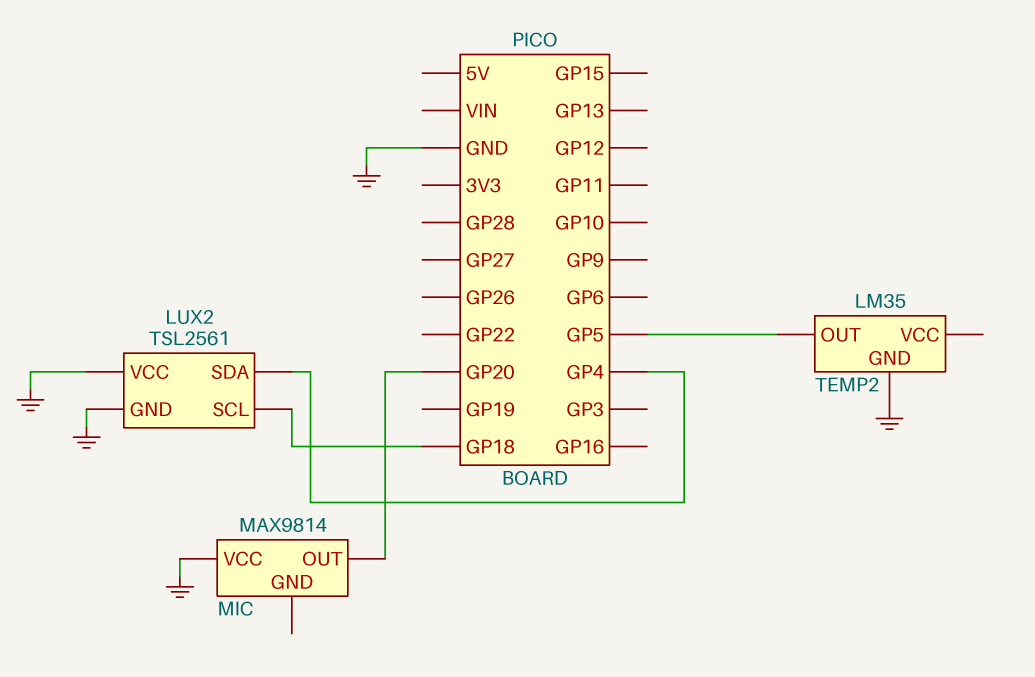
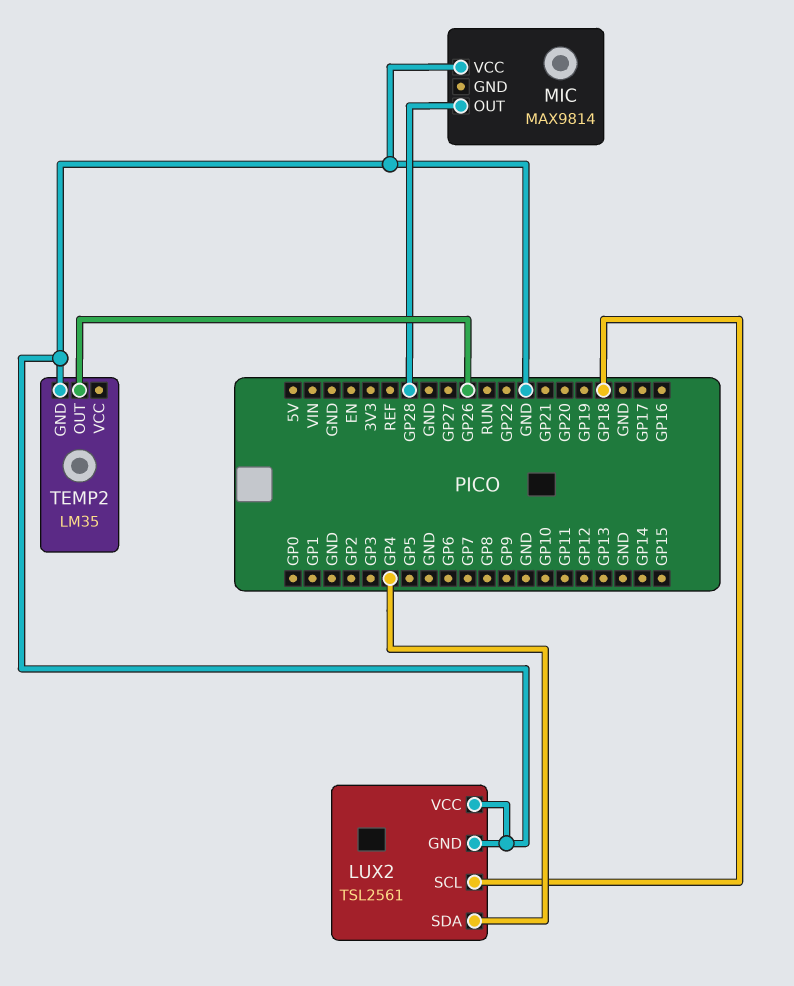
MIC pin OUT: GP20 -> GP28
TEMP2 pin OUT: GP5 -> GP26

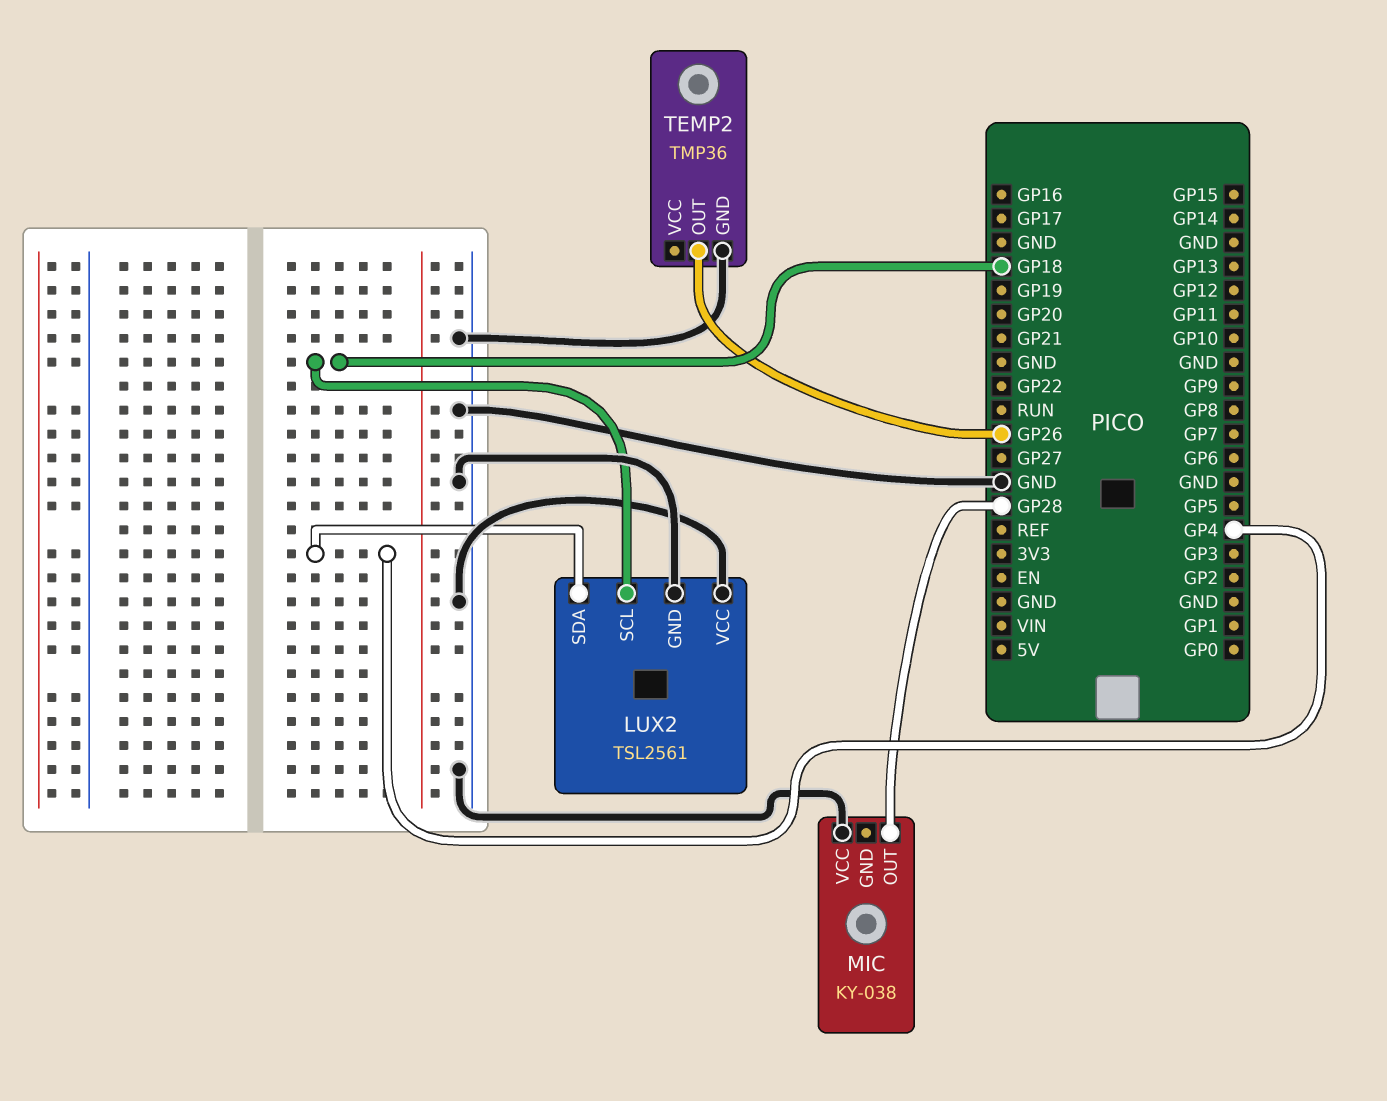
MIC: MAX9814 -> KY-038
TEMP2: LM35 -> TMP36

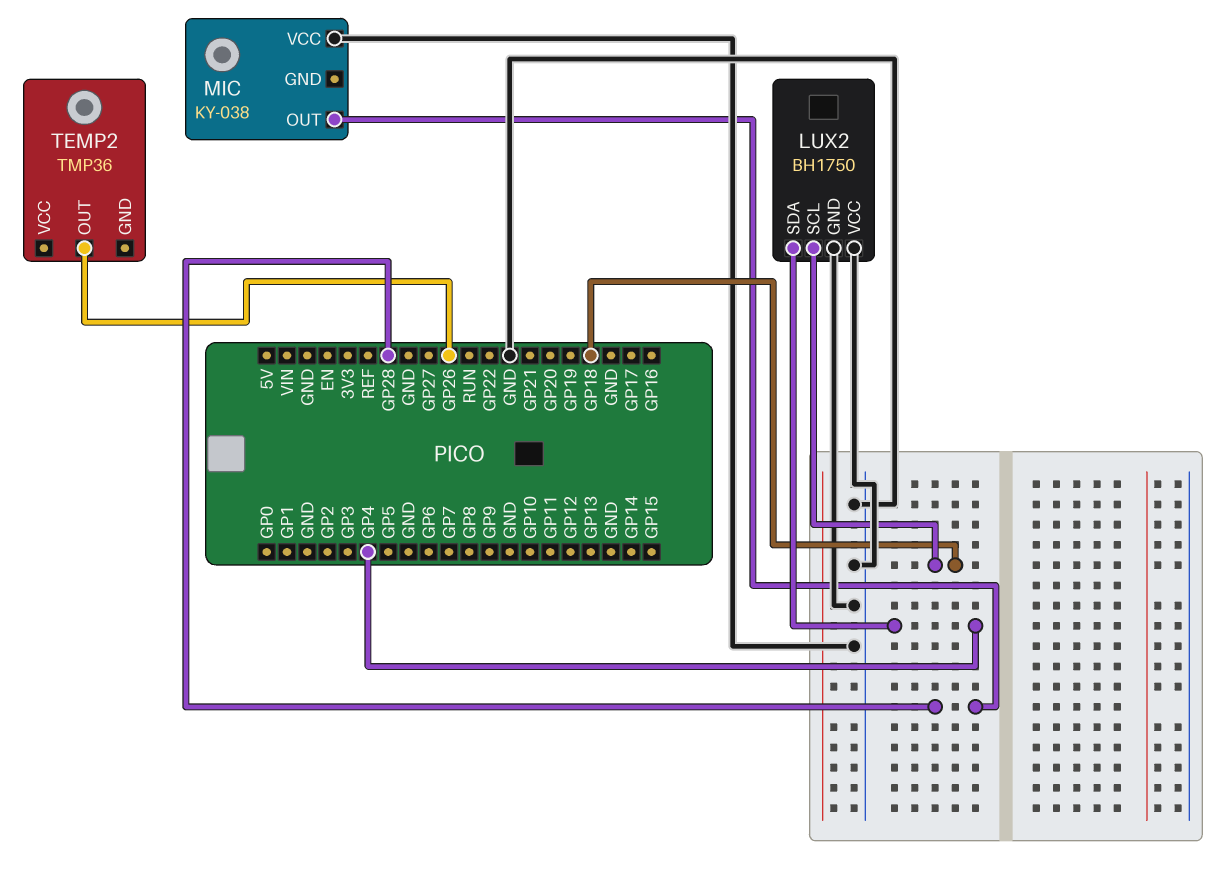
LUX2: TSL2561 -> BH1750
TEMP2 pin GND: GND -> none

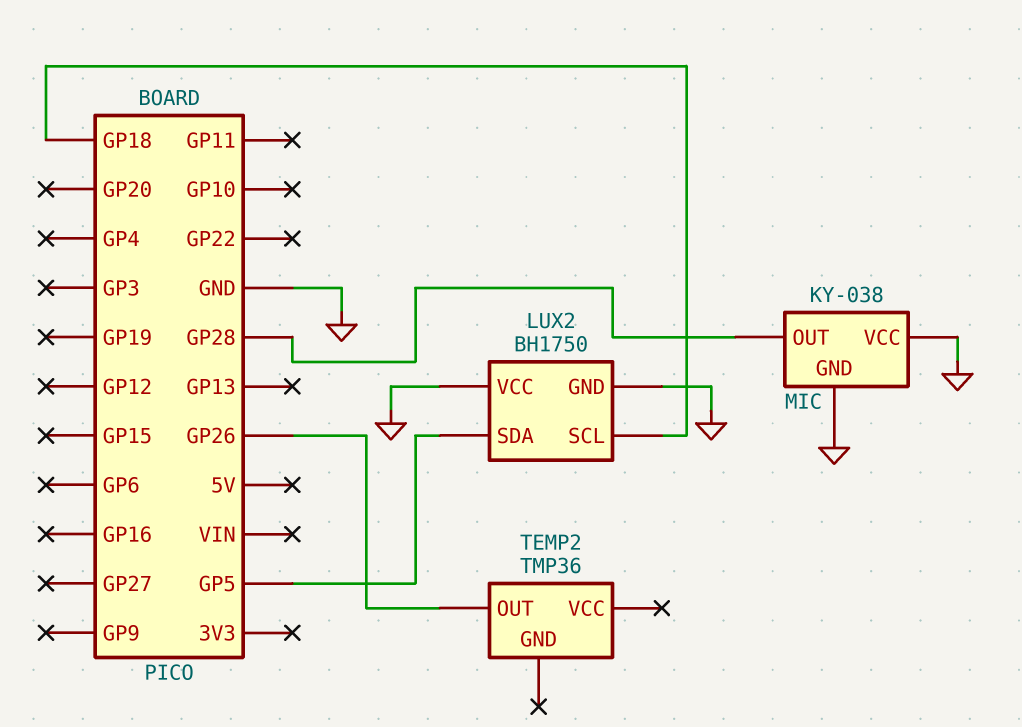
LUX2 pin SDA: GP4 -> GP5
MIC pin GND: none -> GND

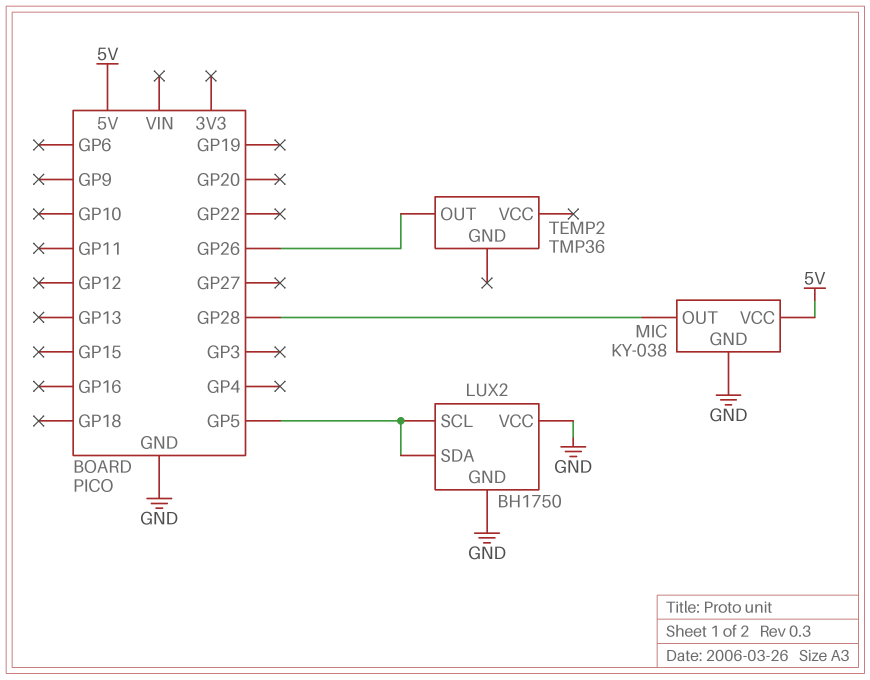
LUX2 pin SCL: GP18 -> GP5
MIC pin VCC: GND -> 5V

